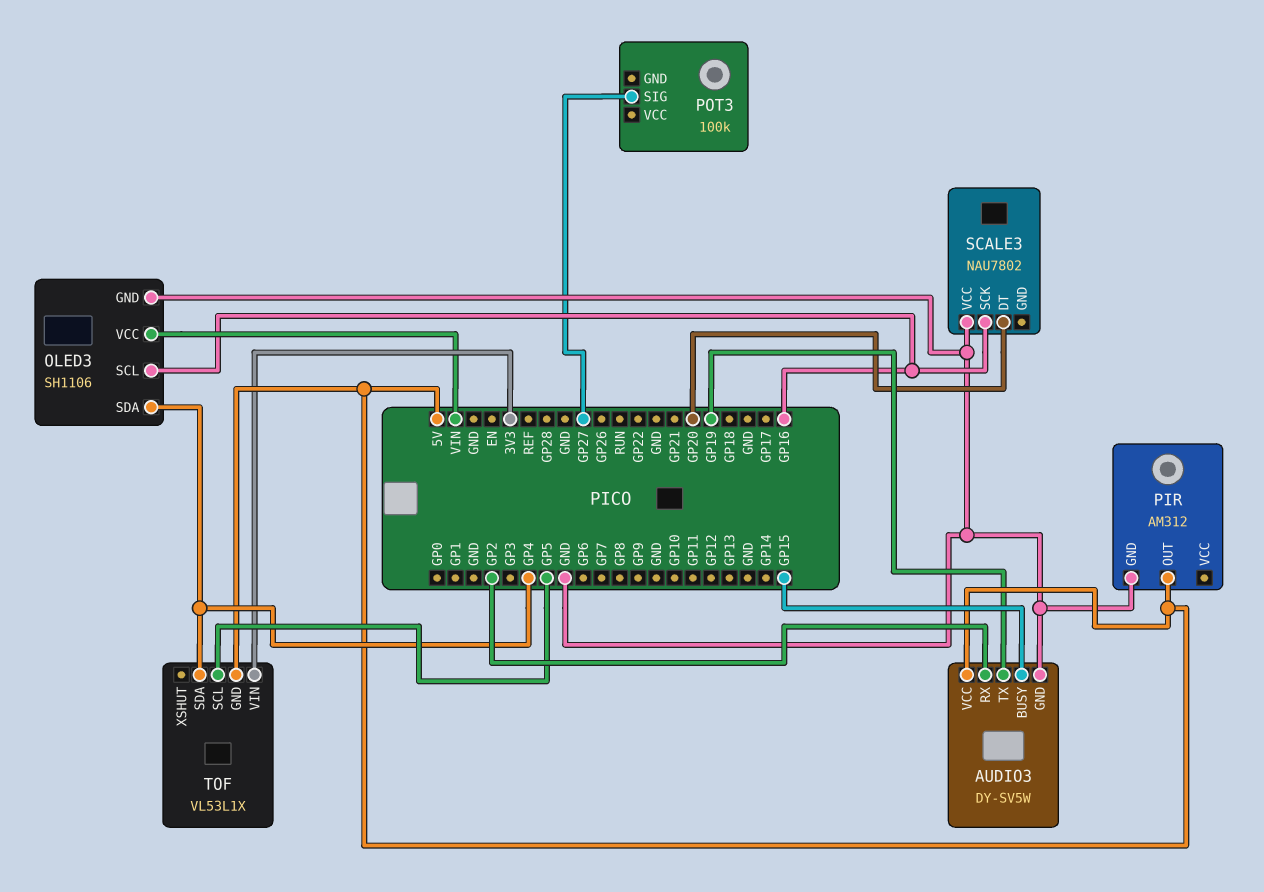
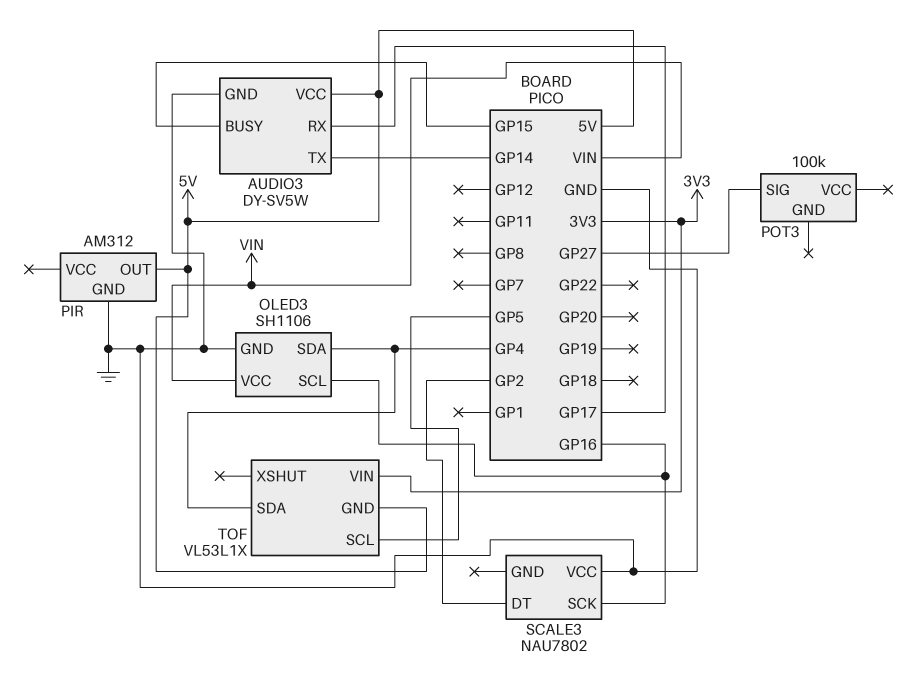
AUDIO3 pin RX: GP2 -> GP17
AUDIO3 pin TX: GP19 -> GP14
SCALE3 pin DT: GP20 -> GP2

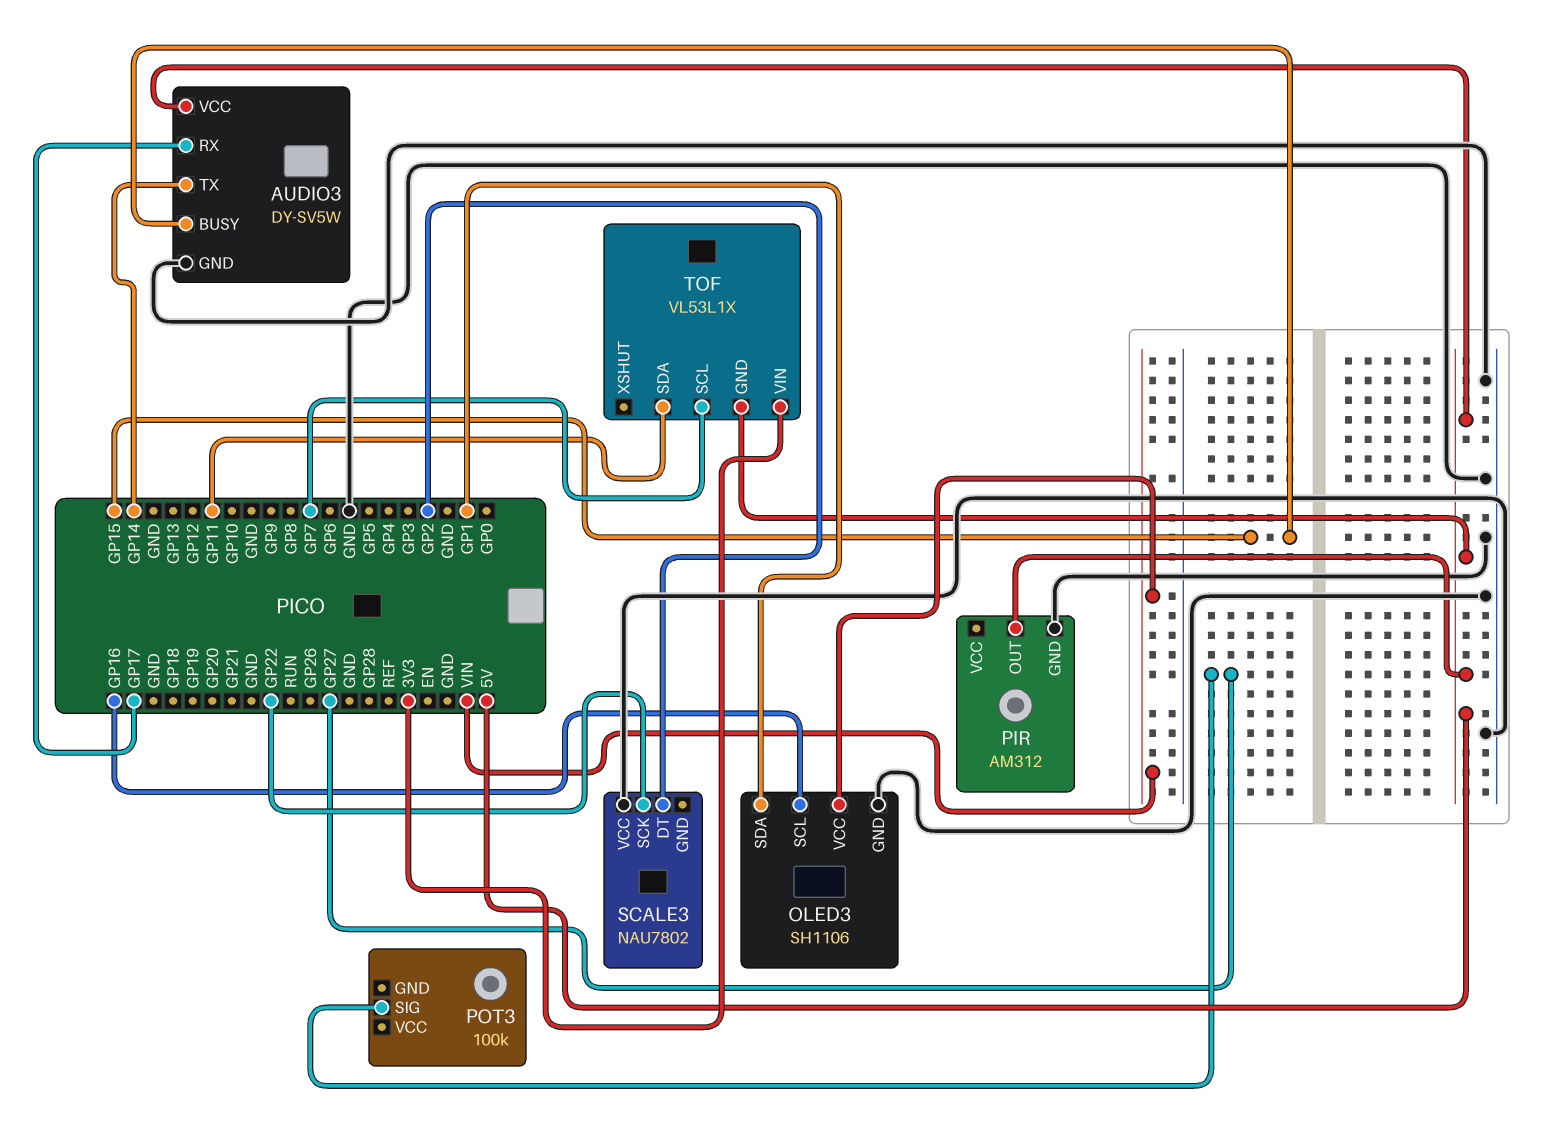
OLED3 pin SDA: GP4 -> GP1
SCALE3 pin SCK: GP16 -> GP22
TOF pin SCL: GP5 -> GP7
TOF pin SDA: GP4 -> GP11

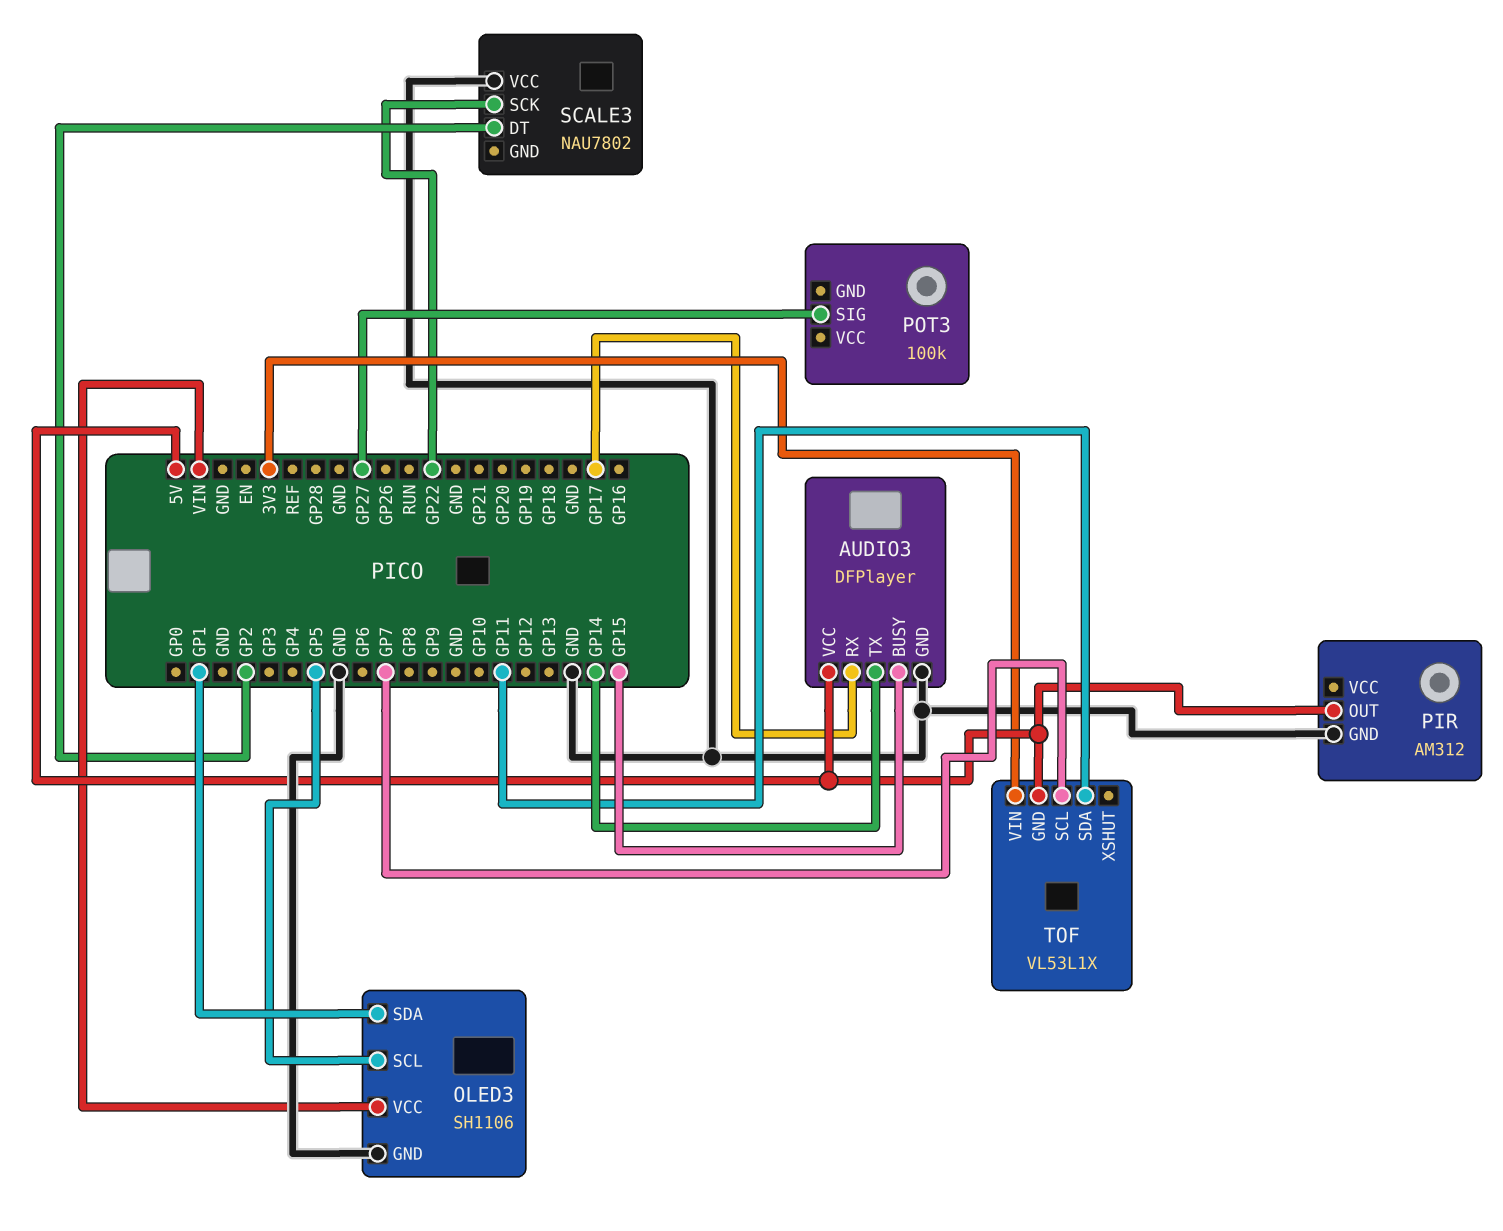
AUDIO3: DY-SV5W -> DFPlayer
OLED3 pin SCL: GP16 -> GP5

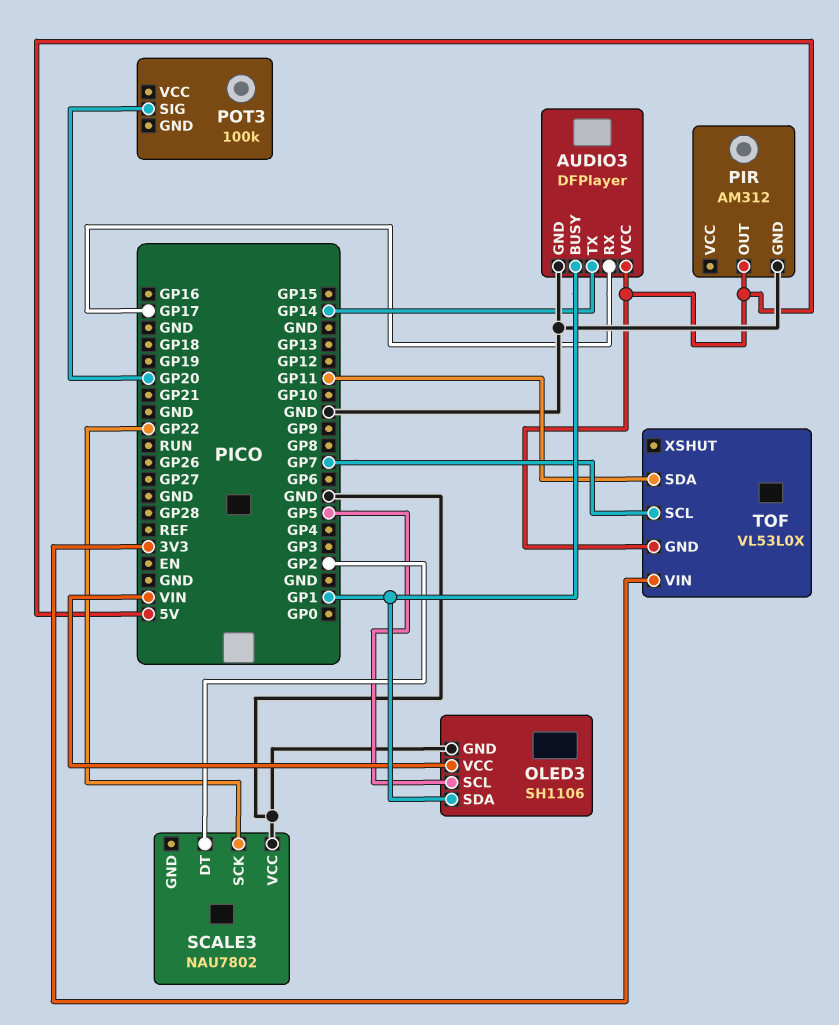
AUDIO3 pin BUSY: GP15 -> GP1
POT3 pin SIG: GP27 -> GP20
TOF: VL53L1X -> VL53L0X

